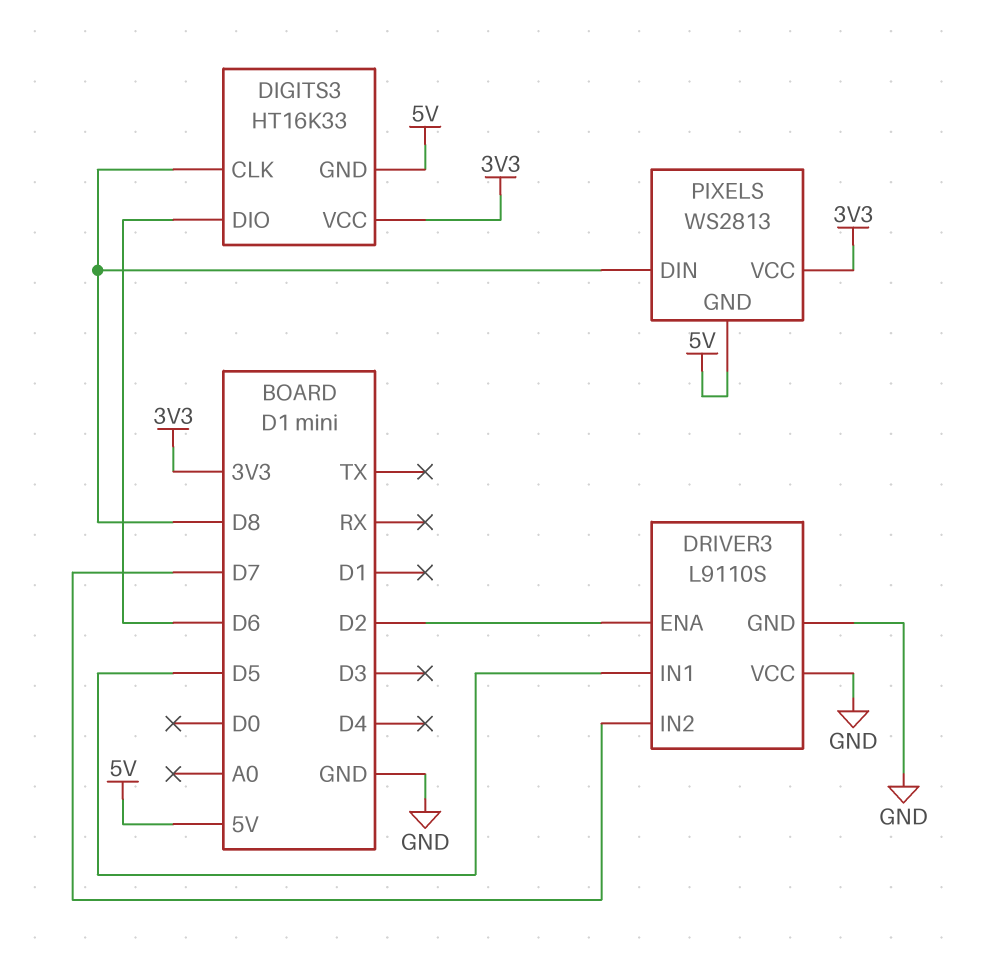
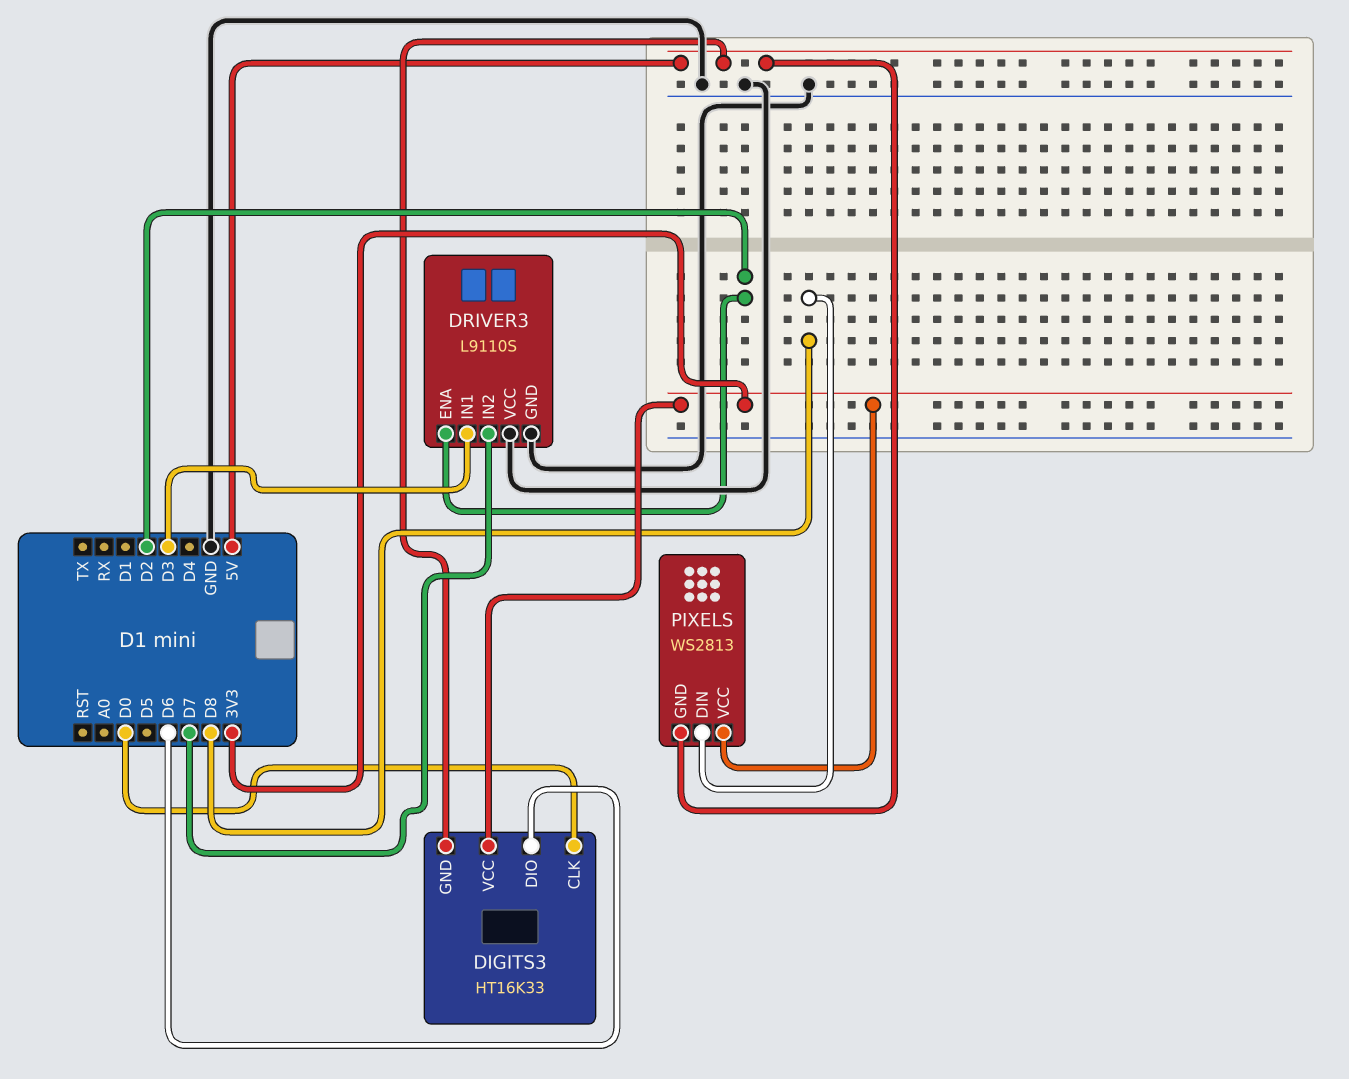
DIGITS3 pin CLK: D8 -> D0
DRIVER3 pin IN1: D5 -> D3

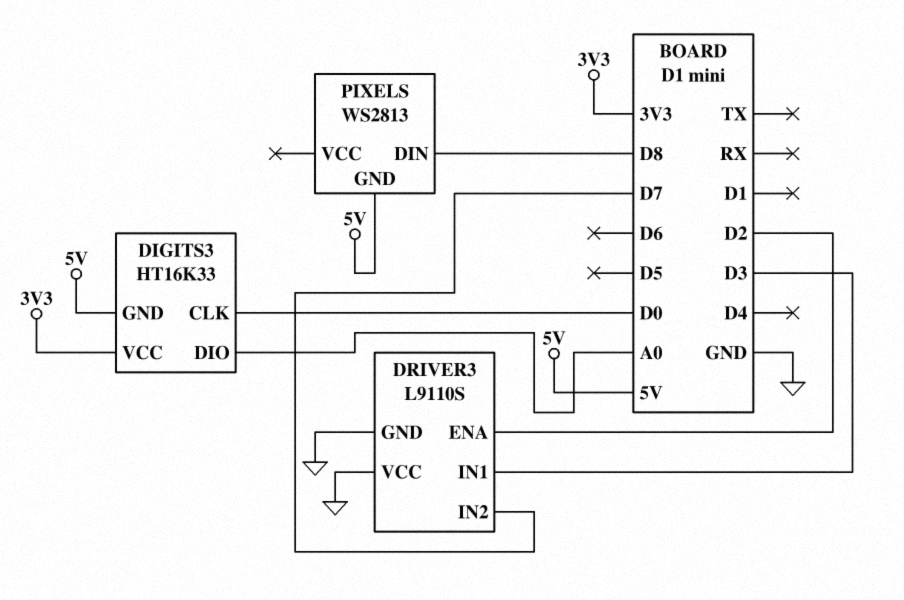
DIGITS3 pin DIO: D6 -> A0
PIXELS pin VCC: 3V3 -> none

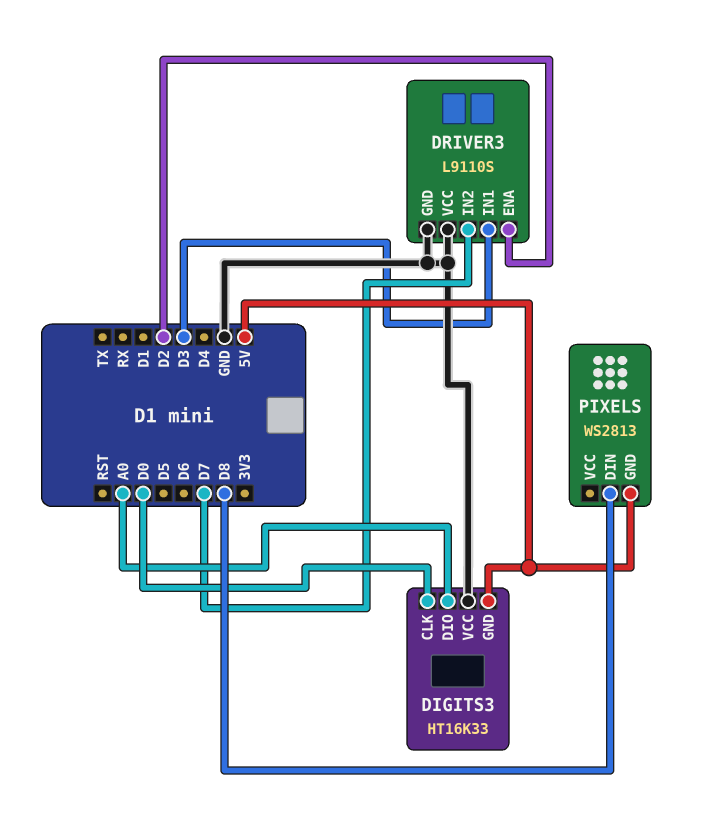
DIGITS3 pin VCC: 3V3 -> GND

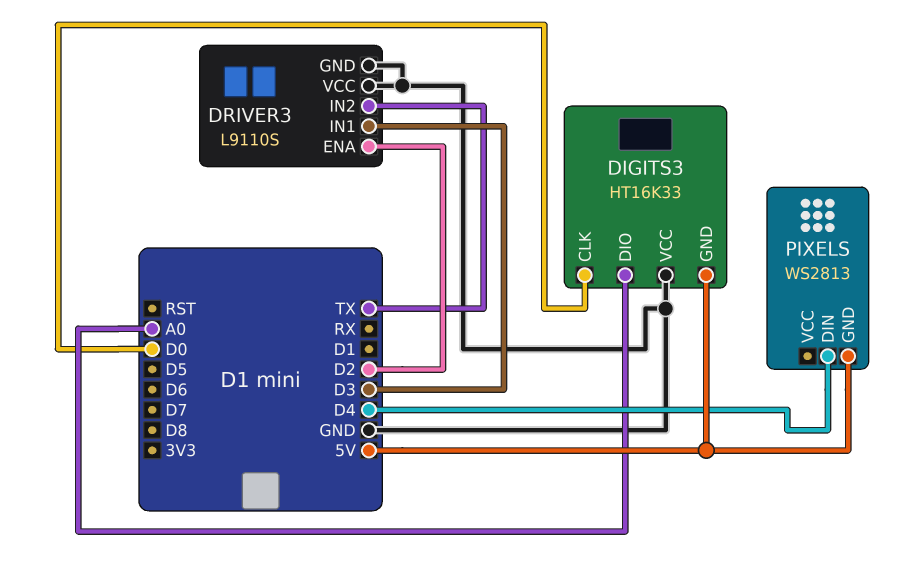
DRIVER3 pin IN2: D7 -> TX
PIXELS pin DIN: D8 -> D4

